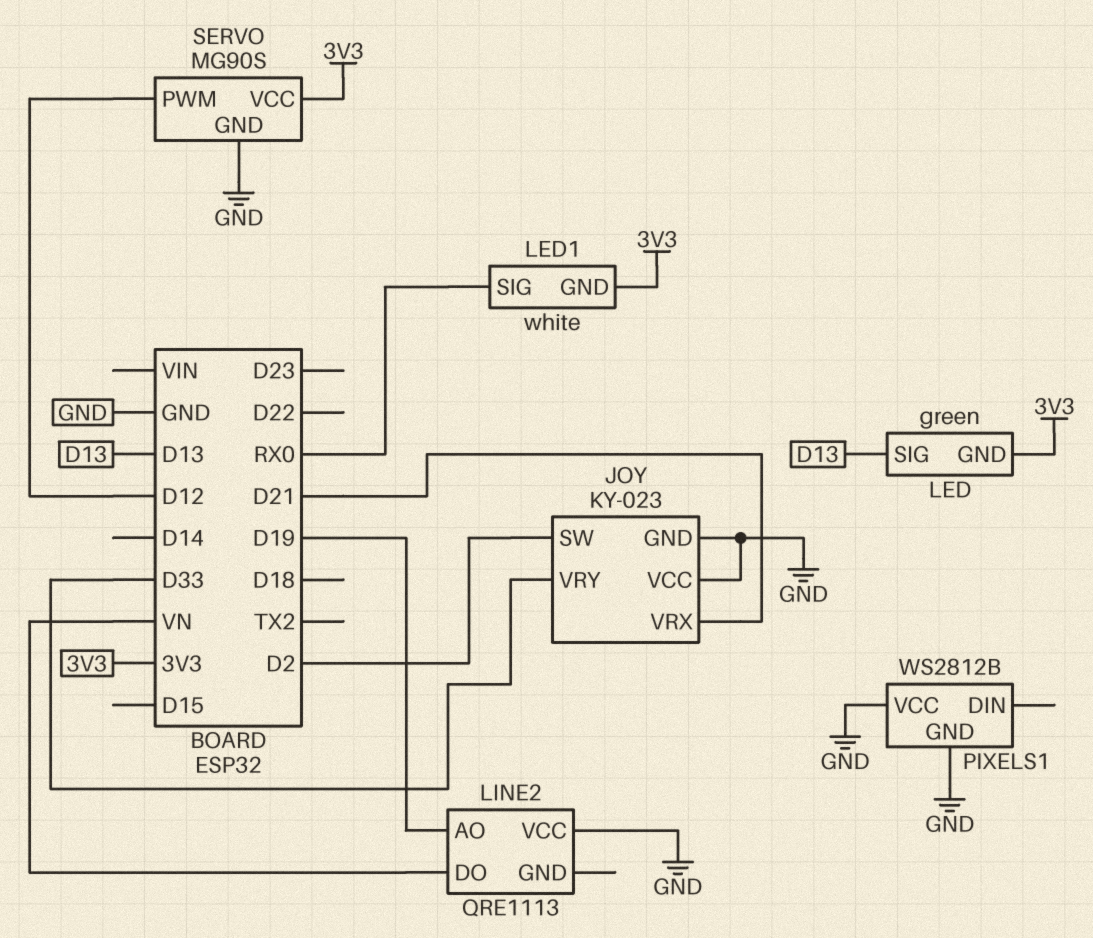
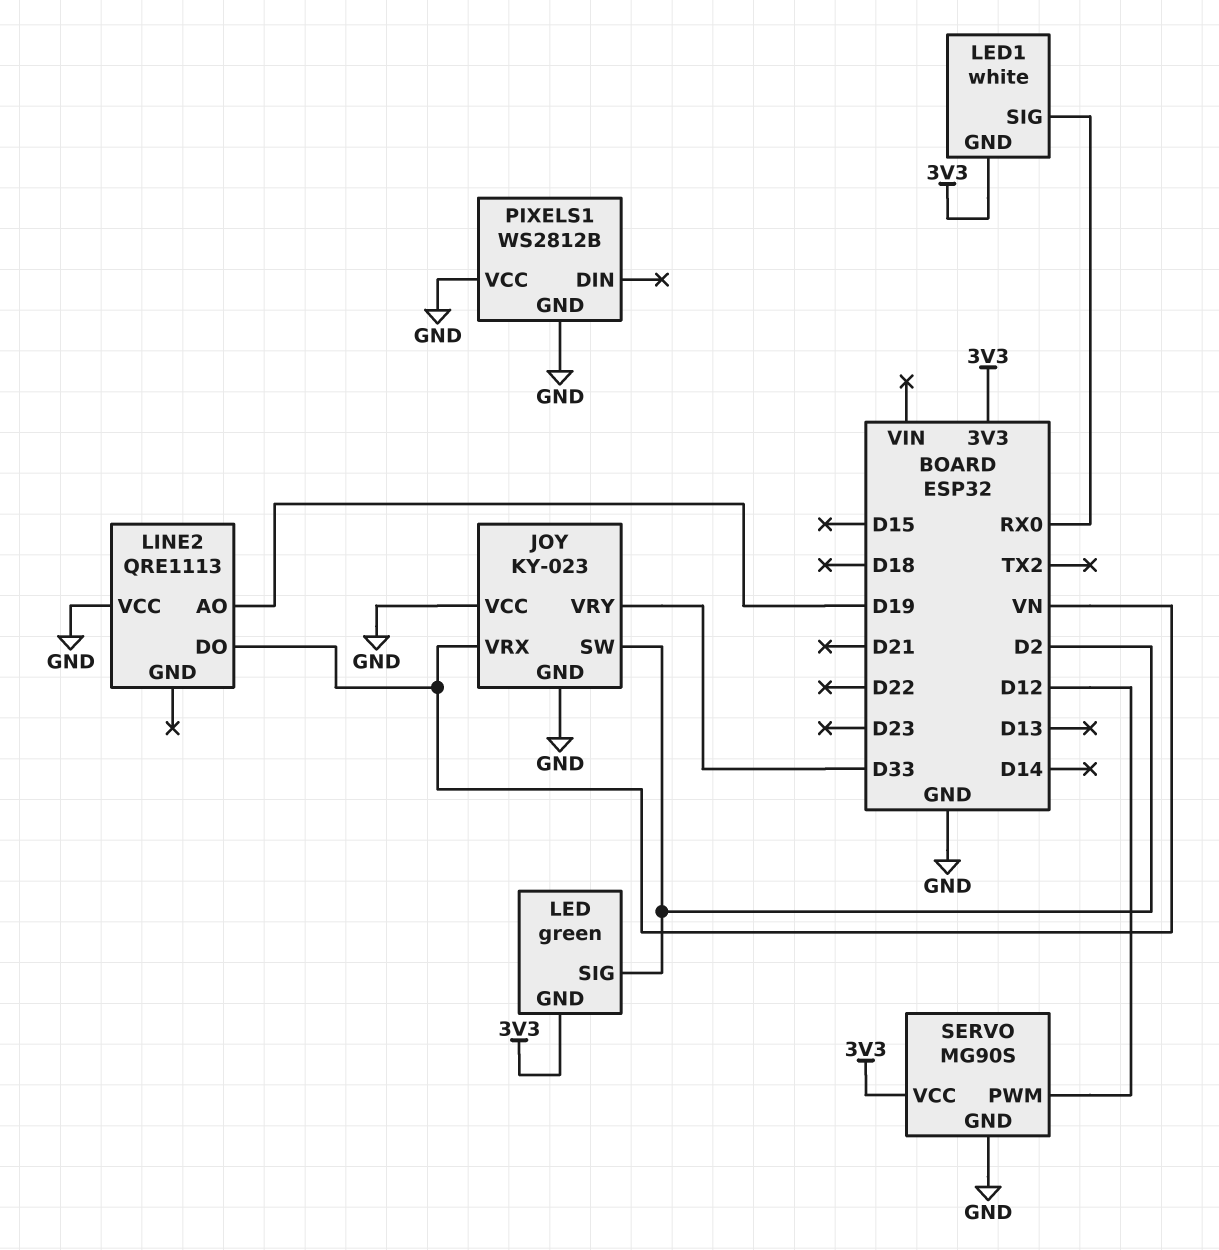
JOY pin VRX: D21 -> VN
LED pin SIG: D13 -> D2

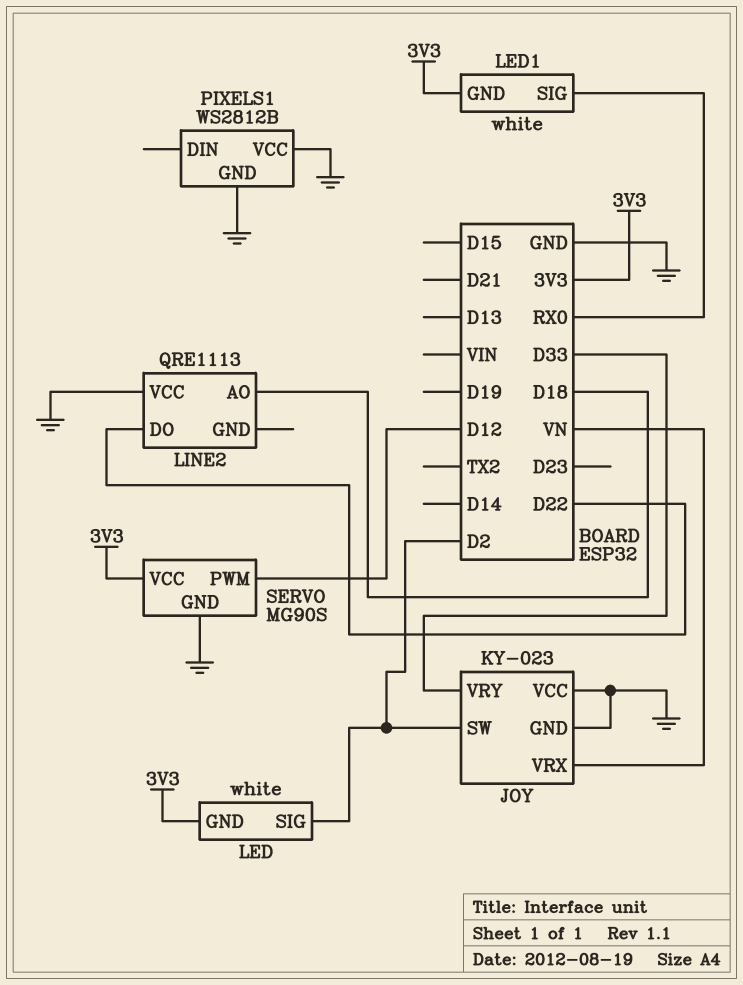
LED: green -> white
LINE2 pin AO: D19 -> D18
LINE2 pin DO: VN -> D22

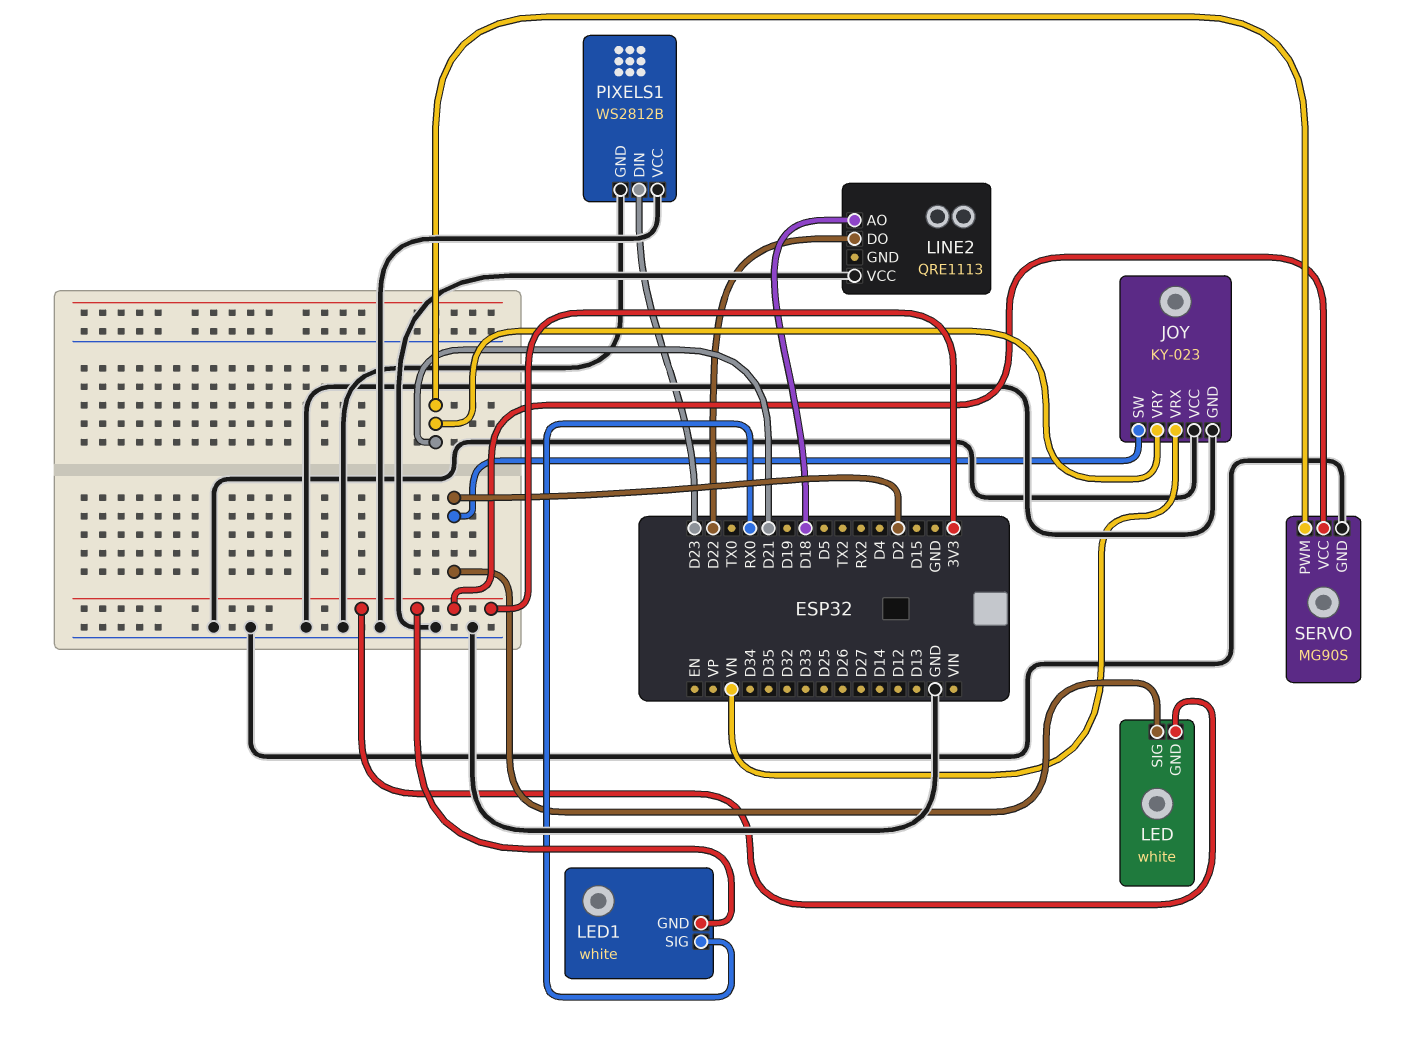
JOY pin VRY: D33 -> D21
PIXELS1 pin DIN: none -> D23
SERVO pin PWM: D12 -> D21

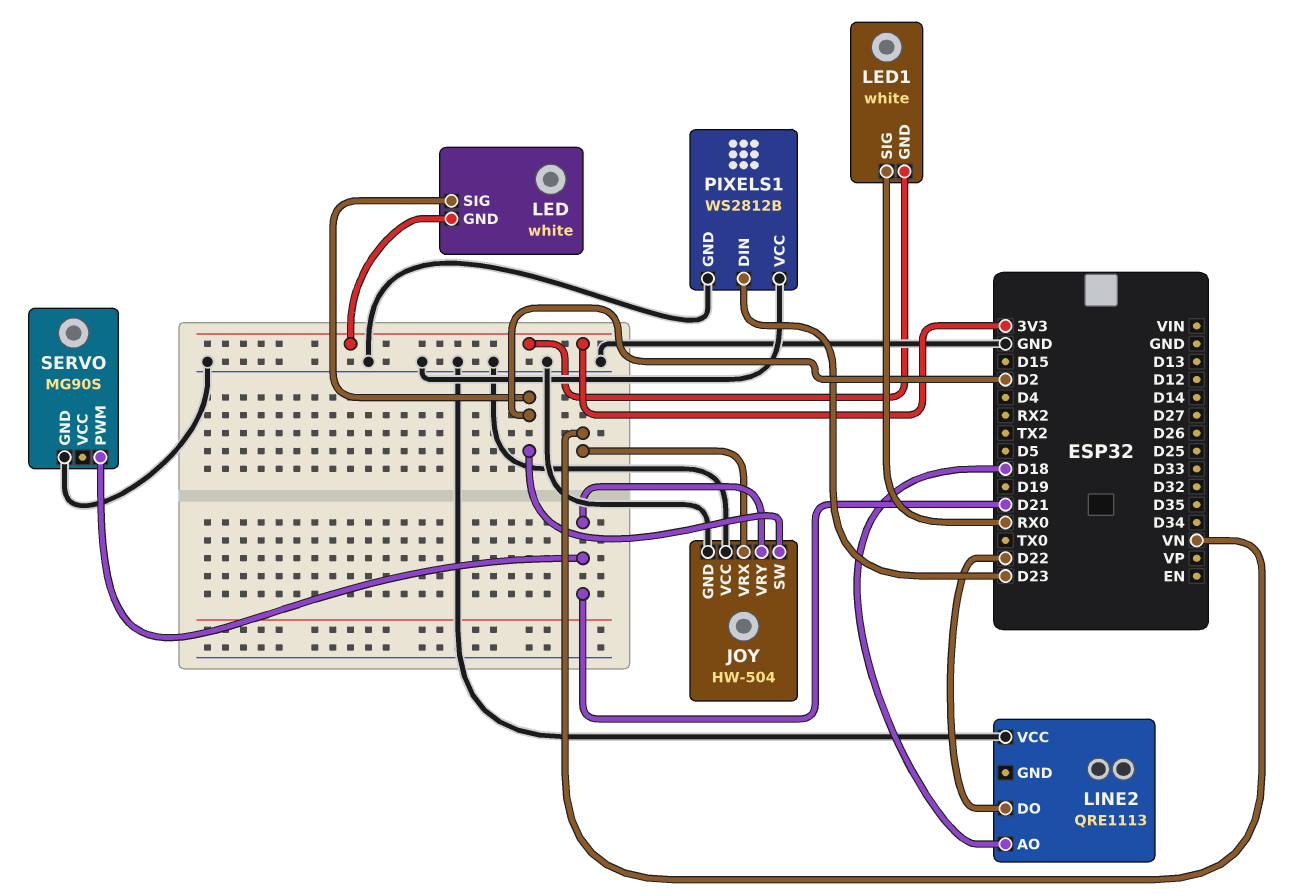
JOY: KY-023 -> HW-504
SERVO pin VCC: 3V3 -> none

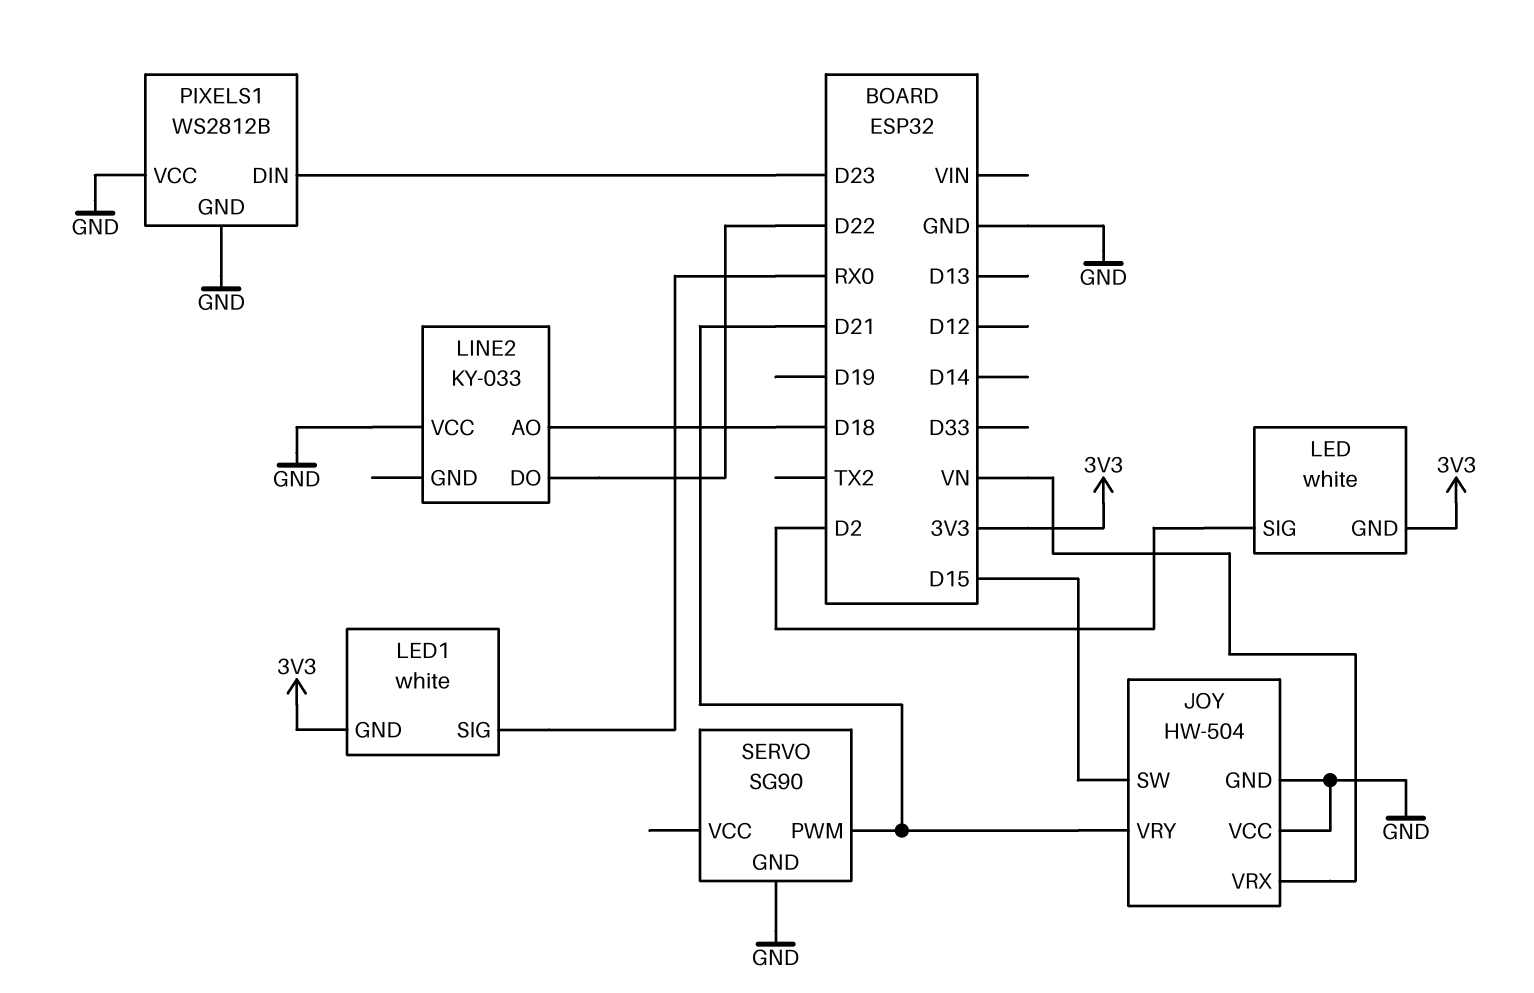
JOY pin SW: D2 -> D15
LINE2: QRE1113 -> KY-033
SERVO: MG90S -> SG90

